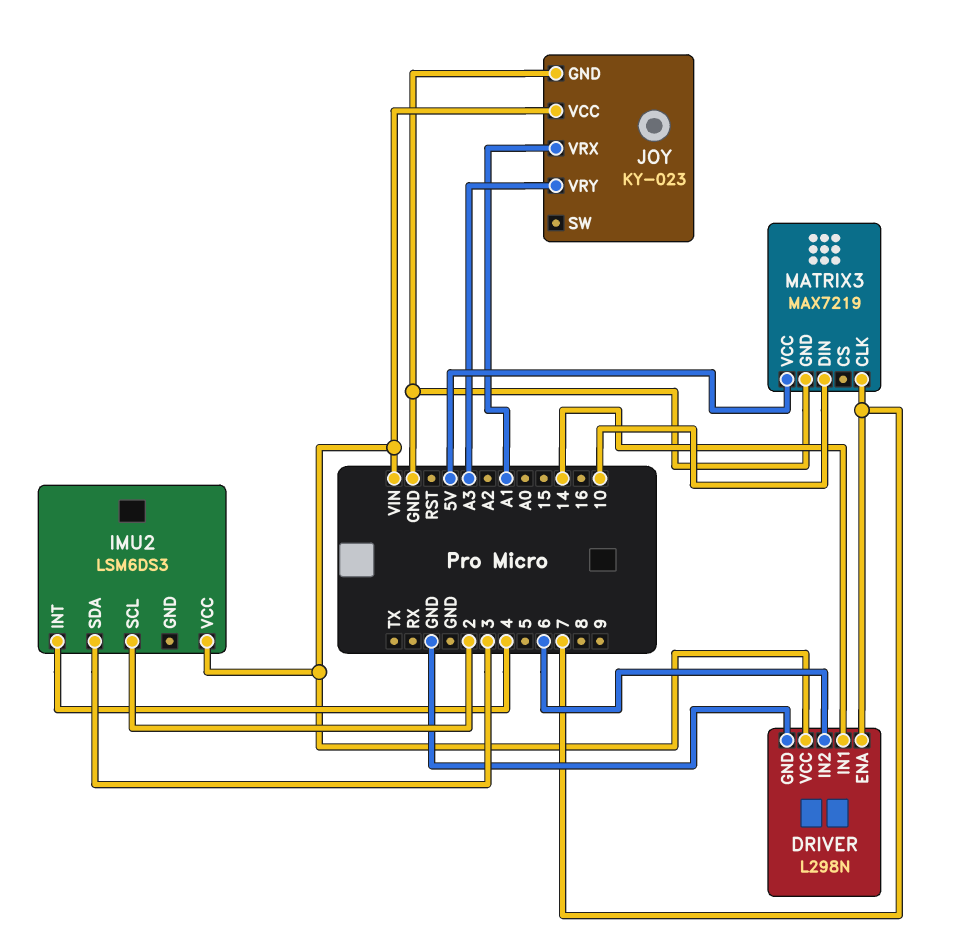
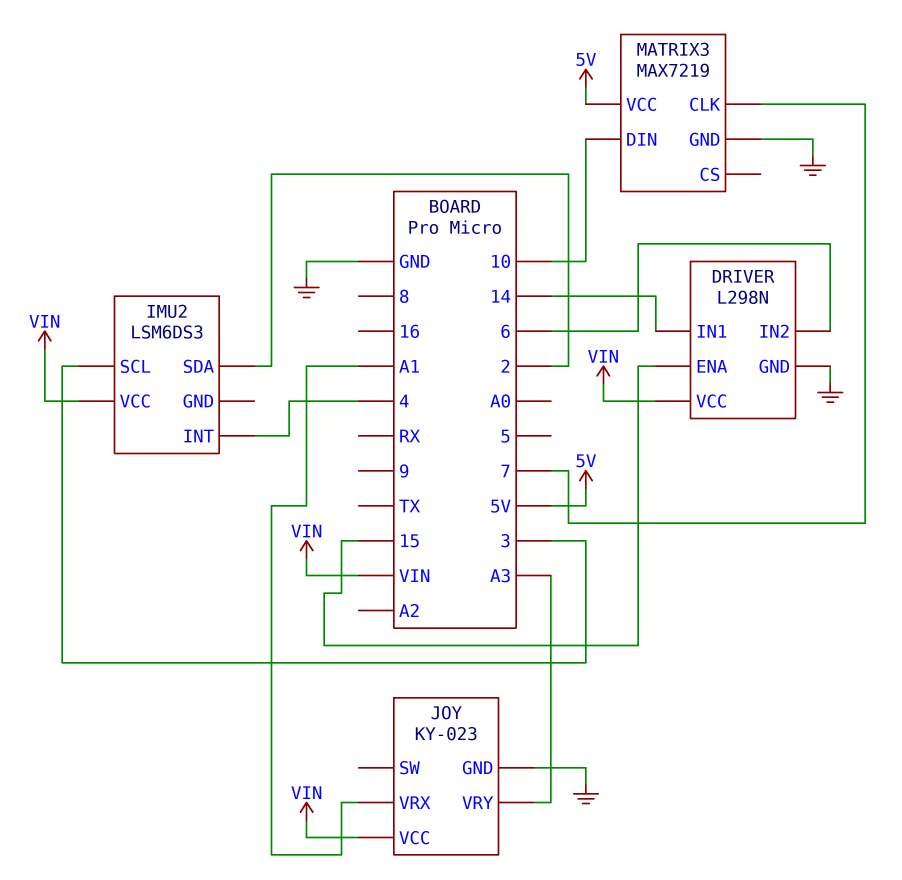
DRIVER pin ENA: 7 -> 15
IMU2 pin SCL: 2 -> 3
IMU2 pin SDA: 3 -> 2

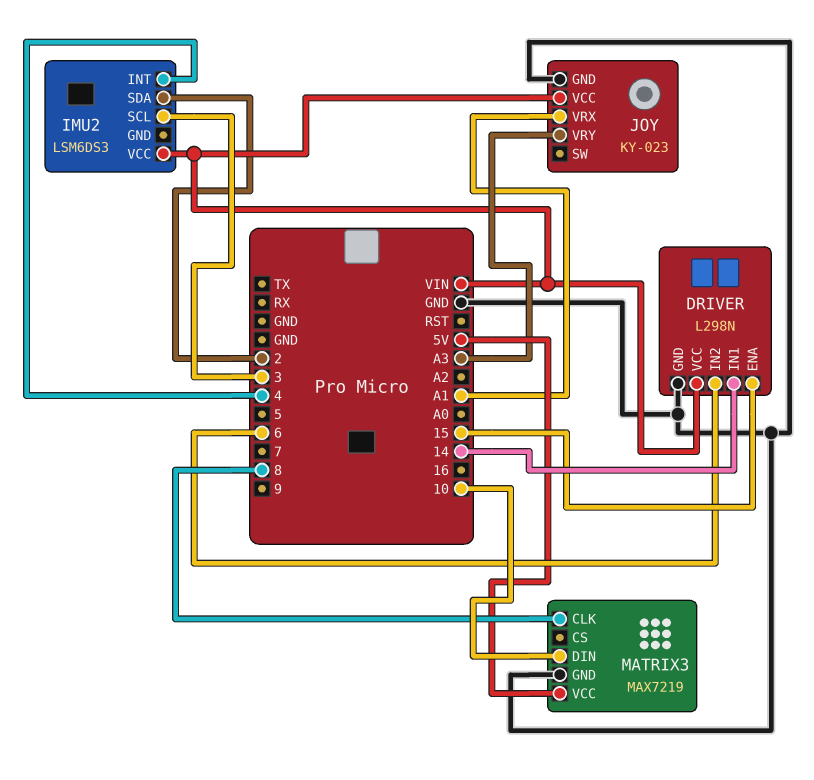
MATRIX3 pin CLK: 7 -> 8

